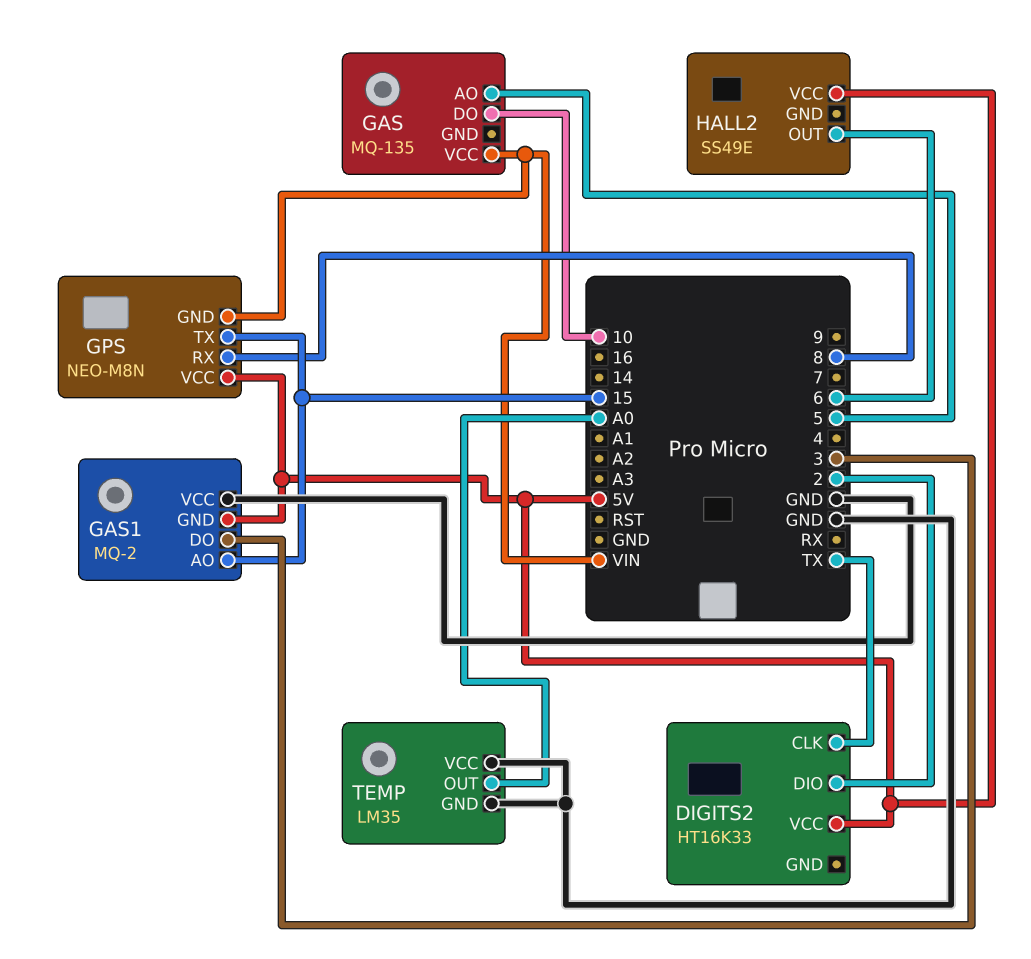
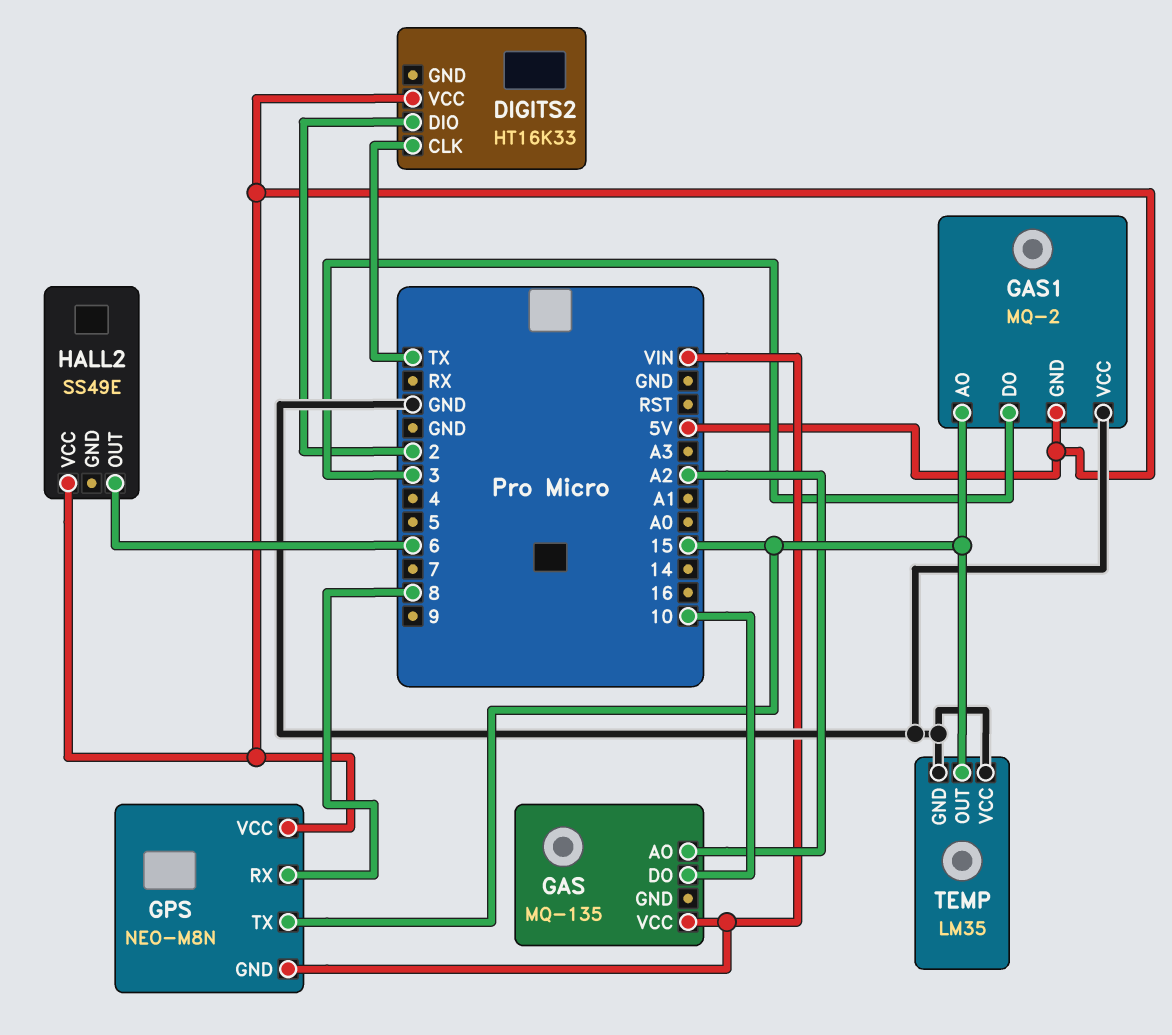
GAS pin AO: 5 -> A2
TEMP pin OUT: A0 -> 15

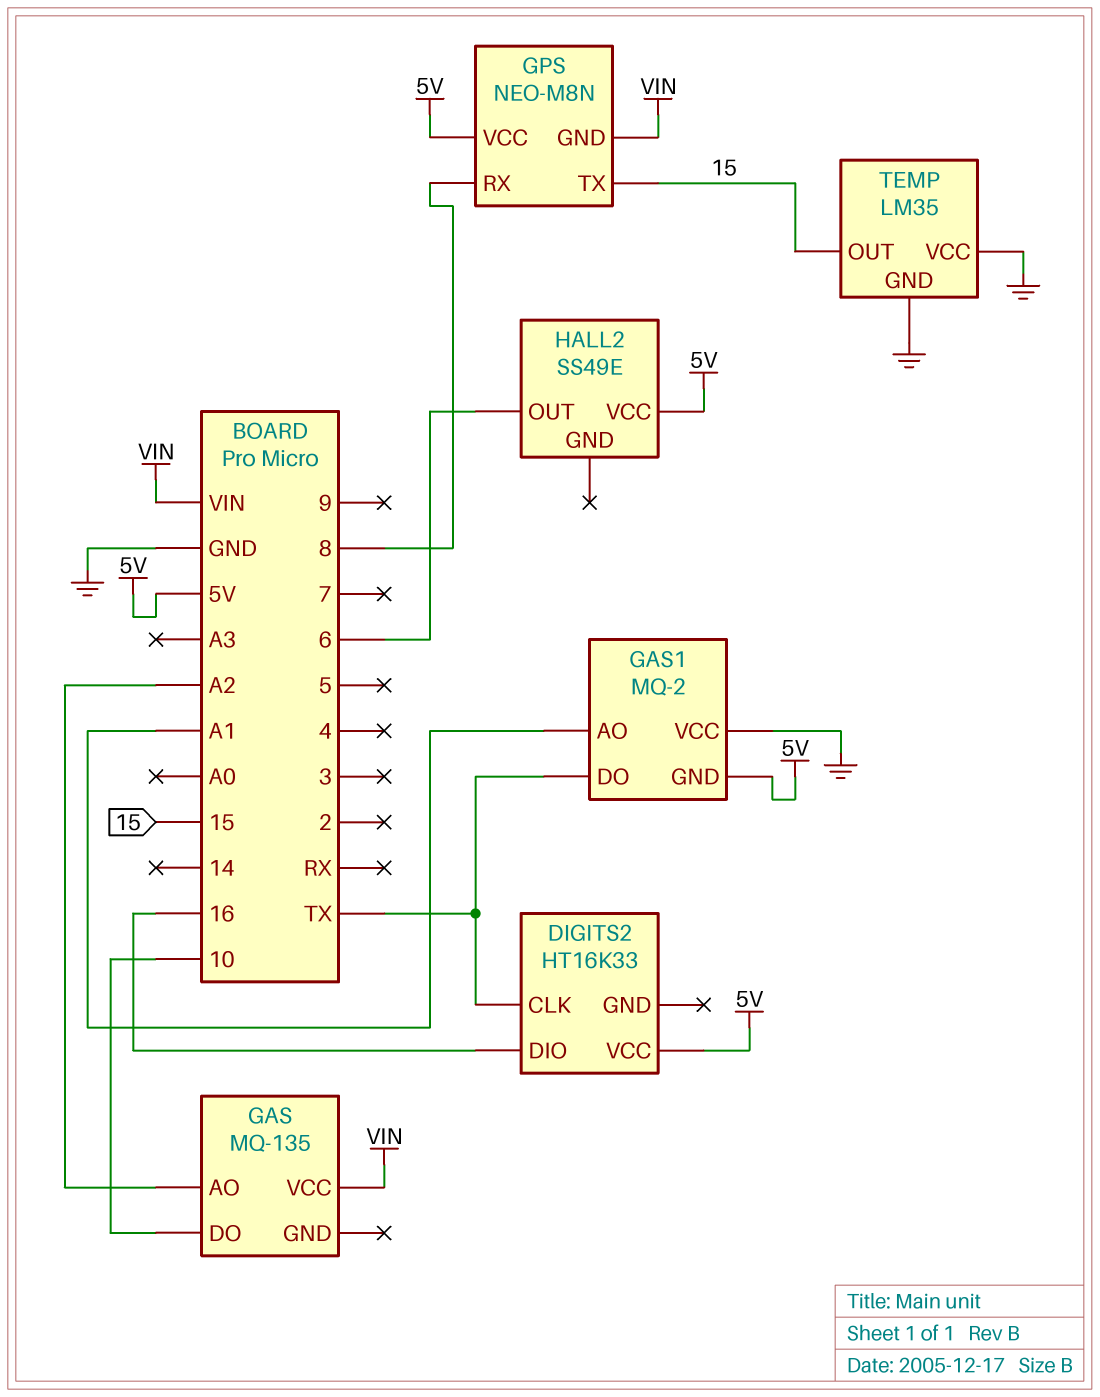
DIGITS2 pin DIO: 2 -> 16
GAS1 pin AO: 15 -> A1
GAS1 pin DO: 3 -> TX

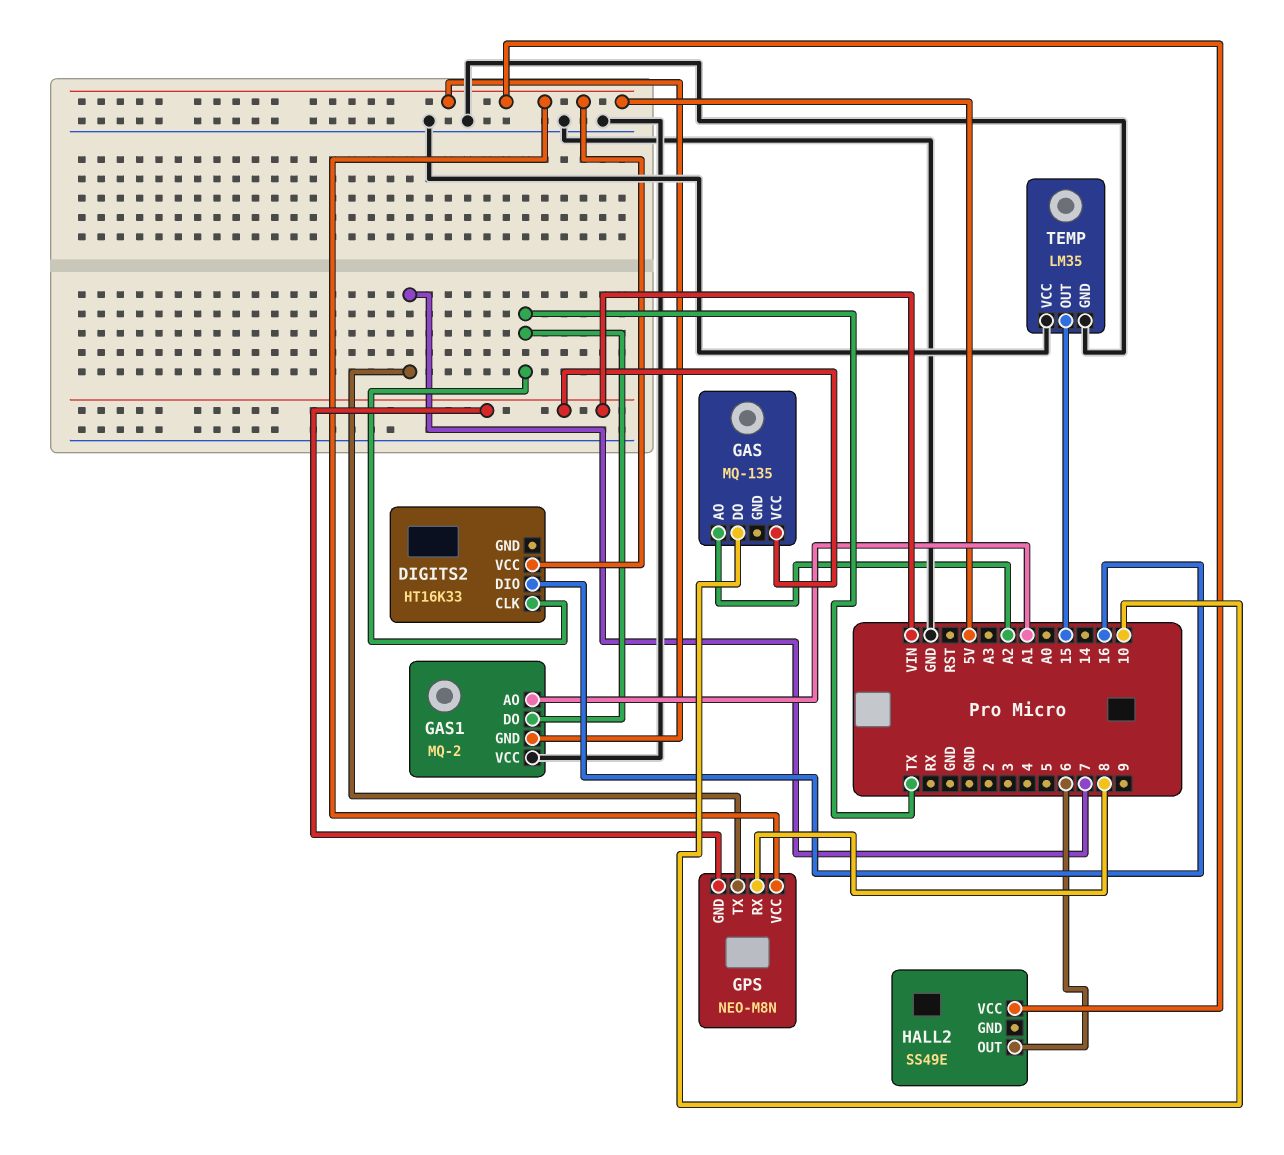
GPS pin TX: 15 -> 7

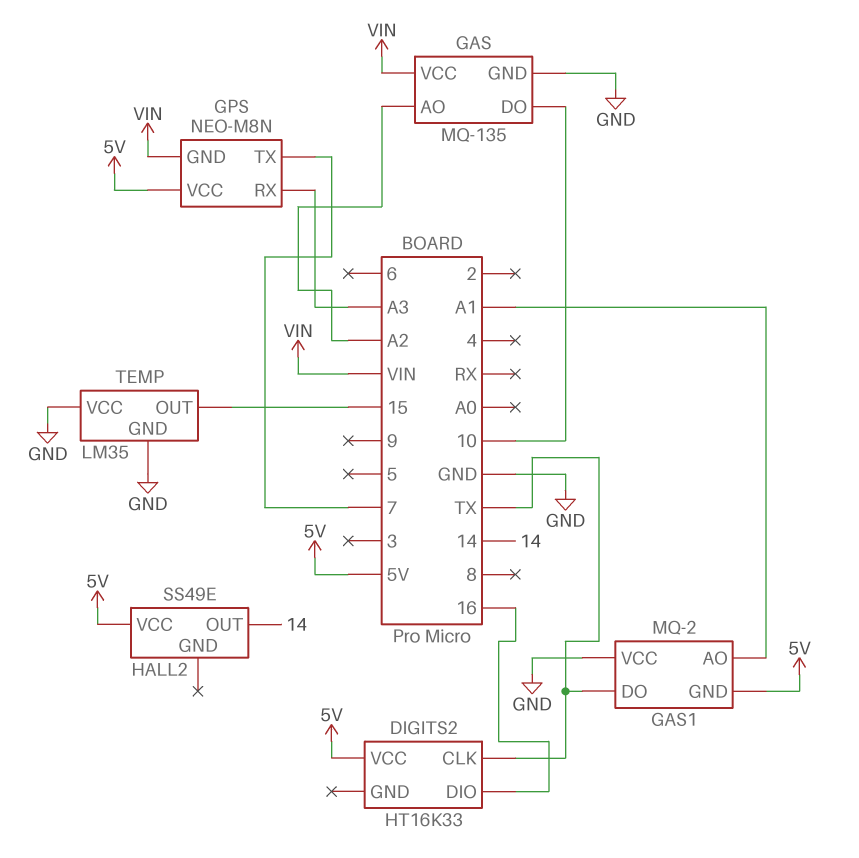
GAS pin GND: none -> GND
GPS pin RX: 8 -> A3
HALL2 pin OUT: 6 -> 14

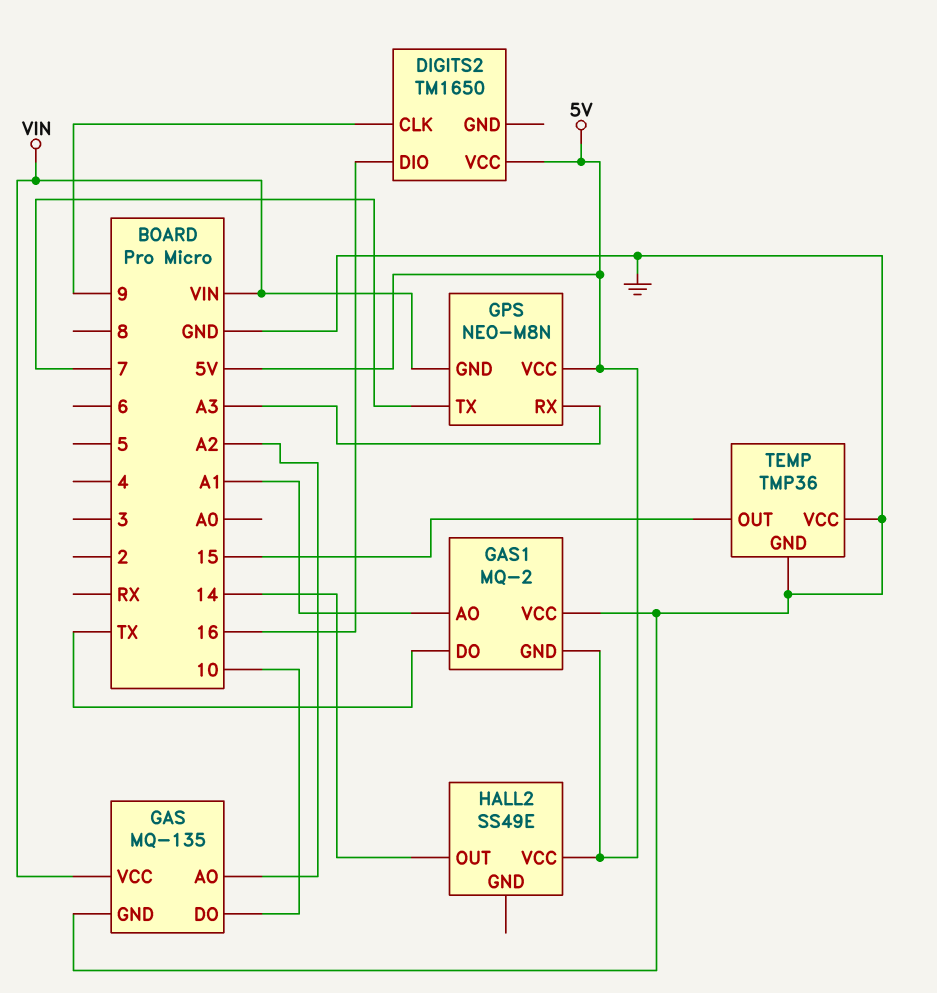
DIGITS2: HT16K33 -> TM1650
DIGITS2 pin CLK: TX -> 9
TEMP: LM35 -> TMP36

